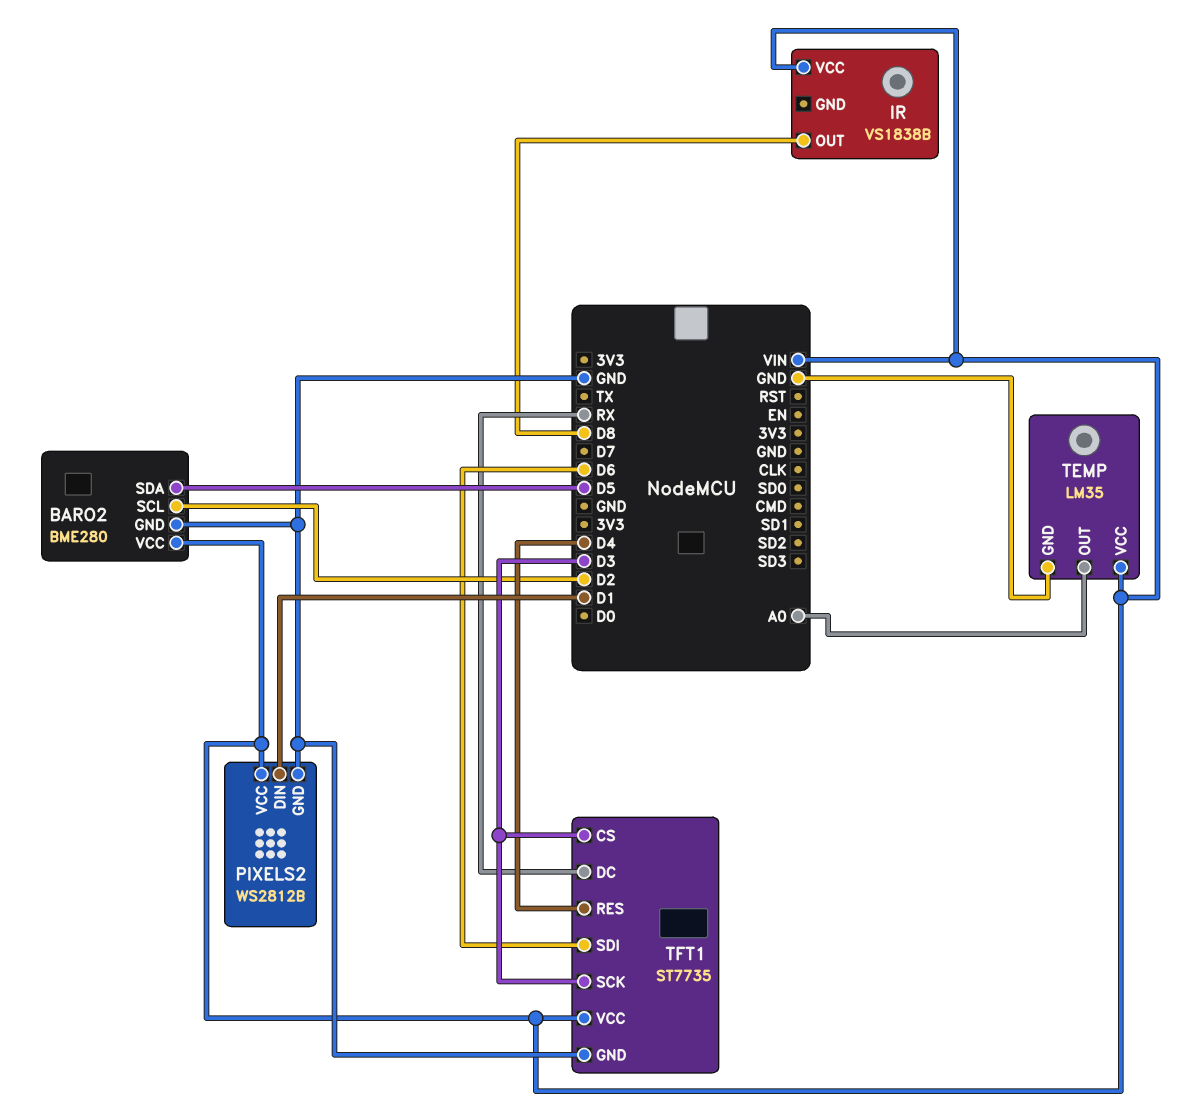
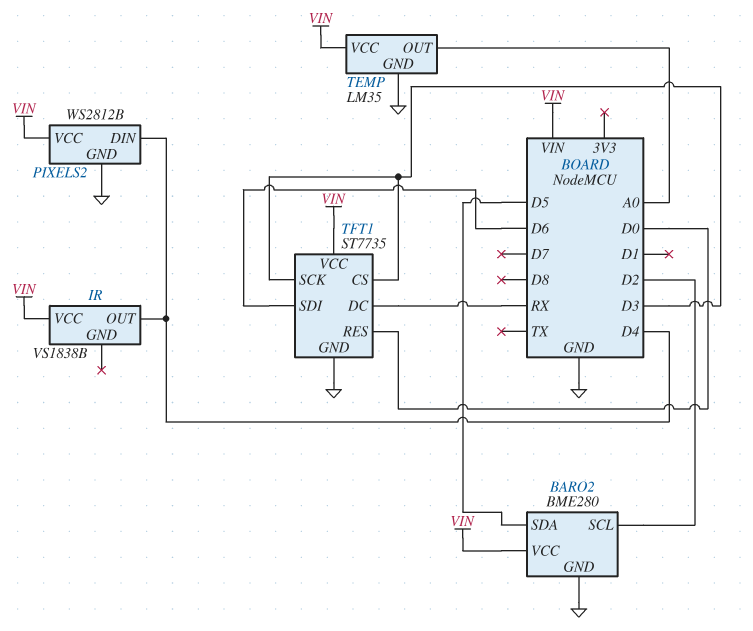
IR pin OUT: D8 -> D4
PIXELS2 pin DIN: D1 -> D4
TFT1 pin RES: D4 -> D0

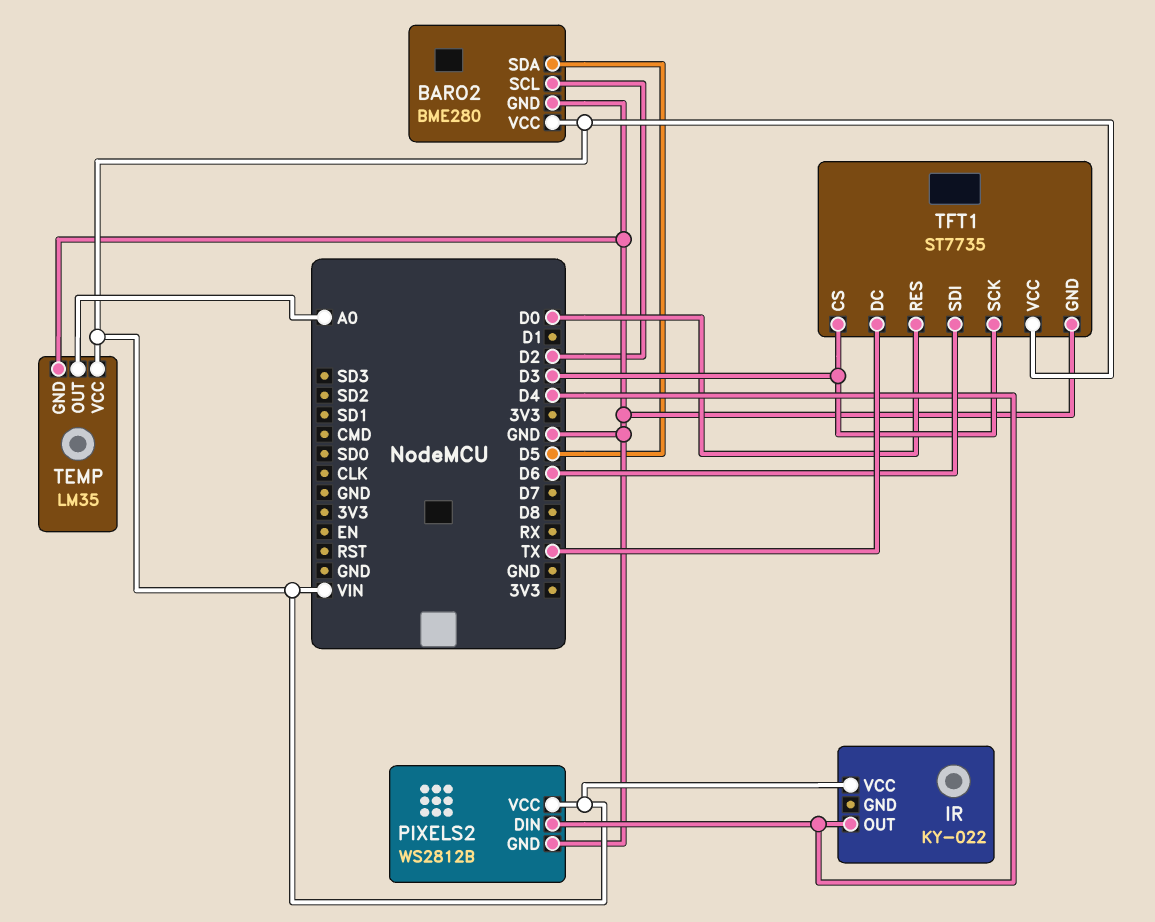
IR: VS1838B -> KY-022
TFT1 pin DC: RX -> TX

